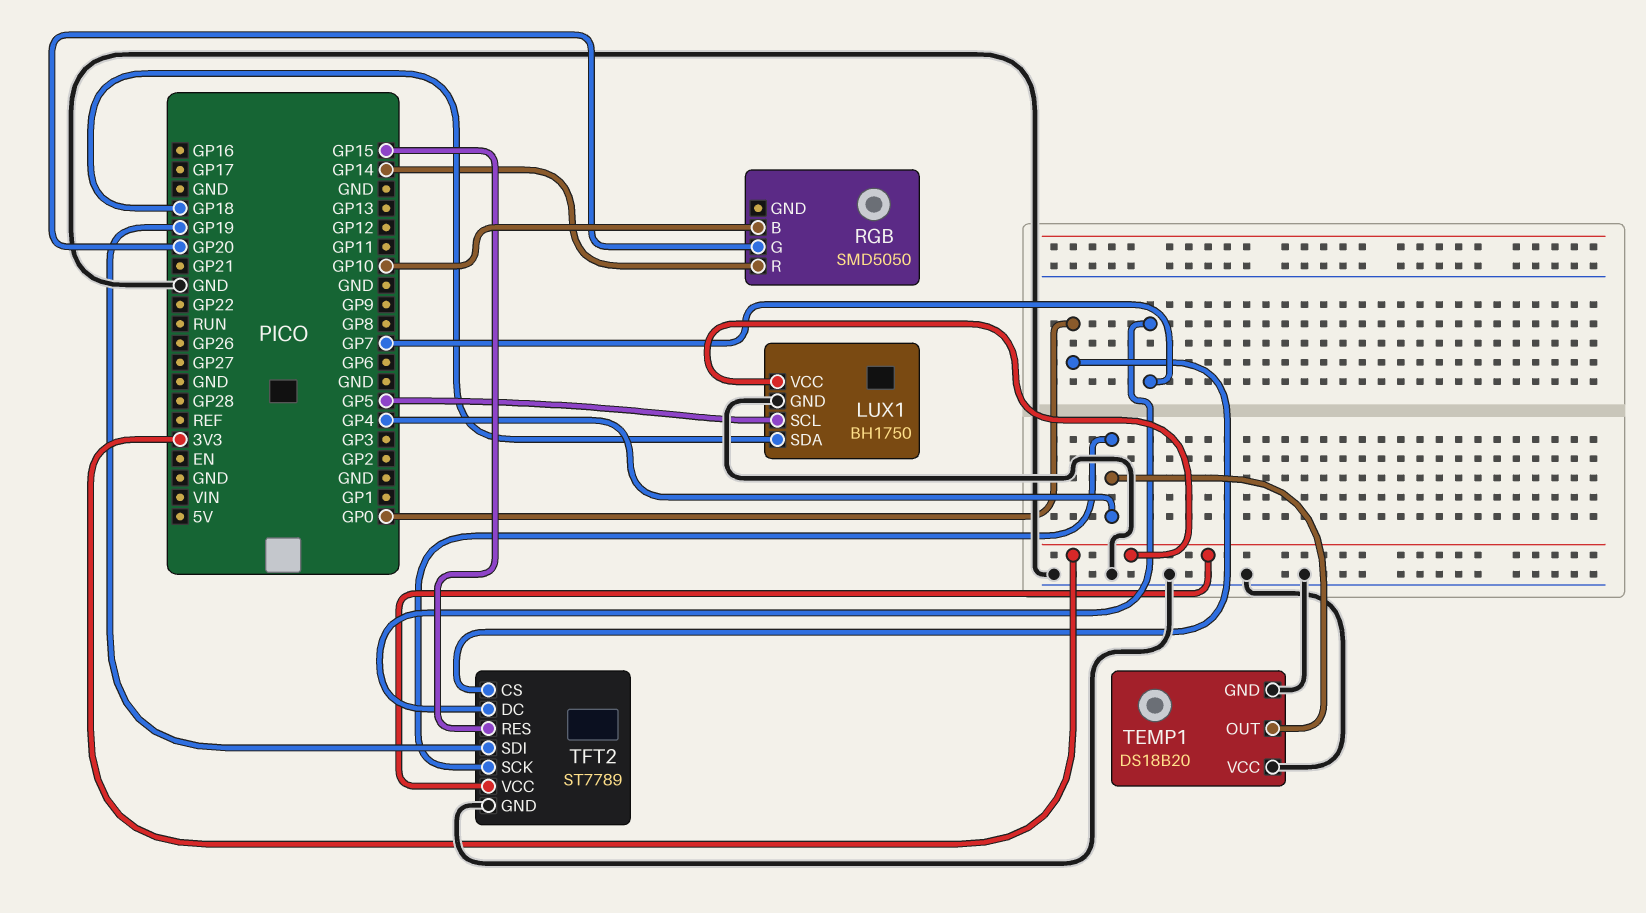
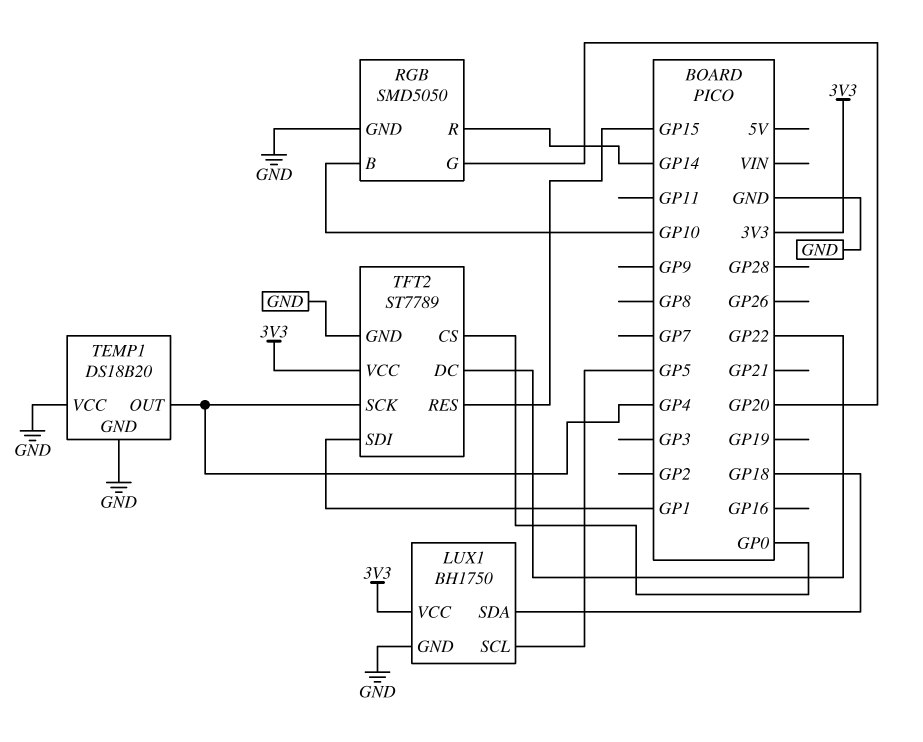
RGB pin GND: none -> GND
TFT2 pin DC: GP7 -> GP22
TFT2 pin SDI: GP19 -> GP1

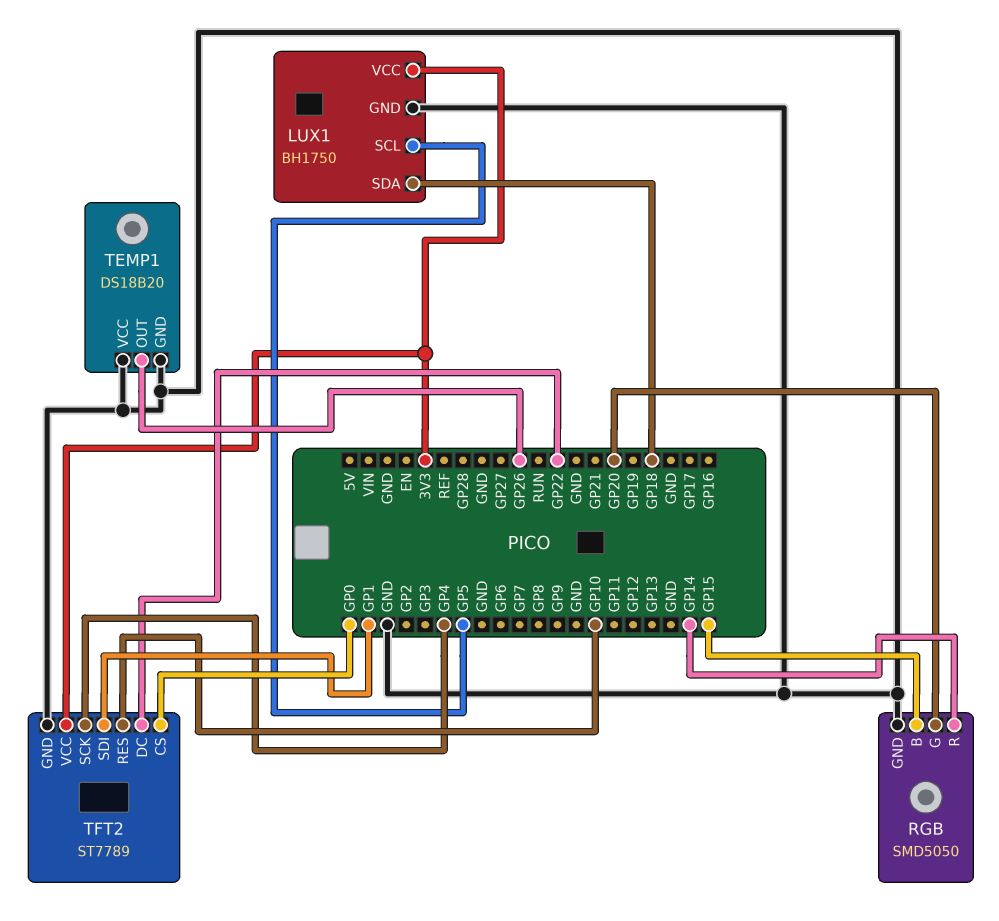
RGB pin B: GP10 -> GP15
TEMP1 pin OUT: GP4 -> GP26
TFT2 pin RES: GP15 -> GP10

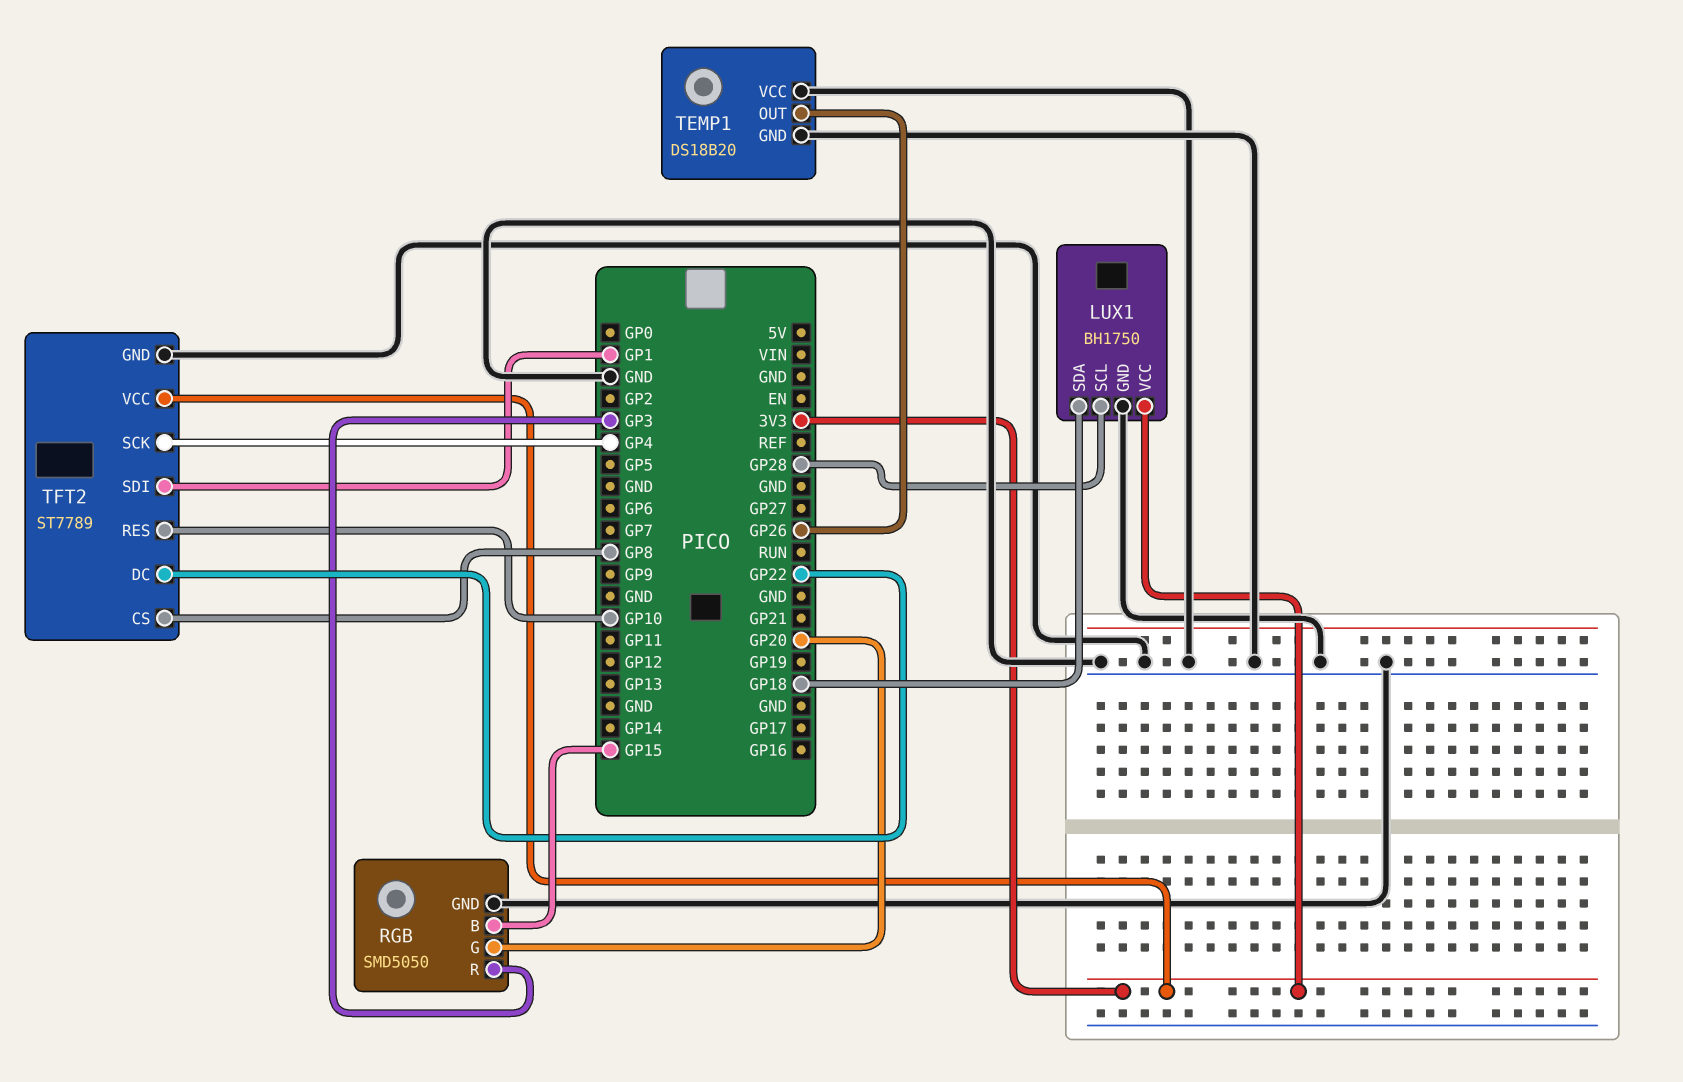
LUX1 pin SCL: GP5 -> GP28
RGB pin R: GP14 -> GP3
TFT2 pin CS: GP0 -> GP8

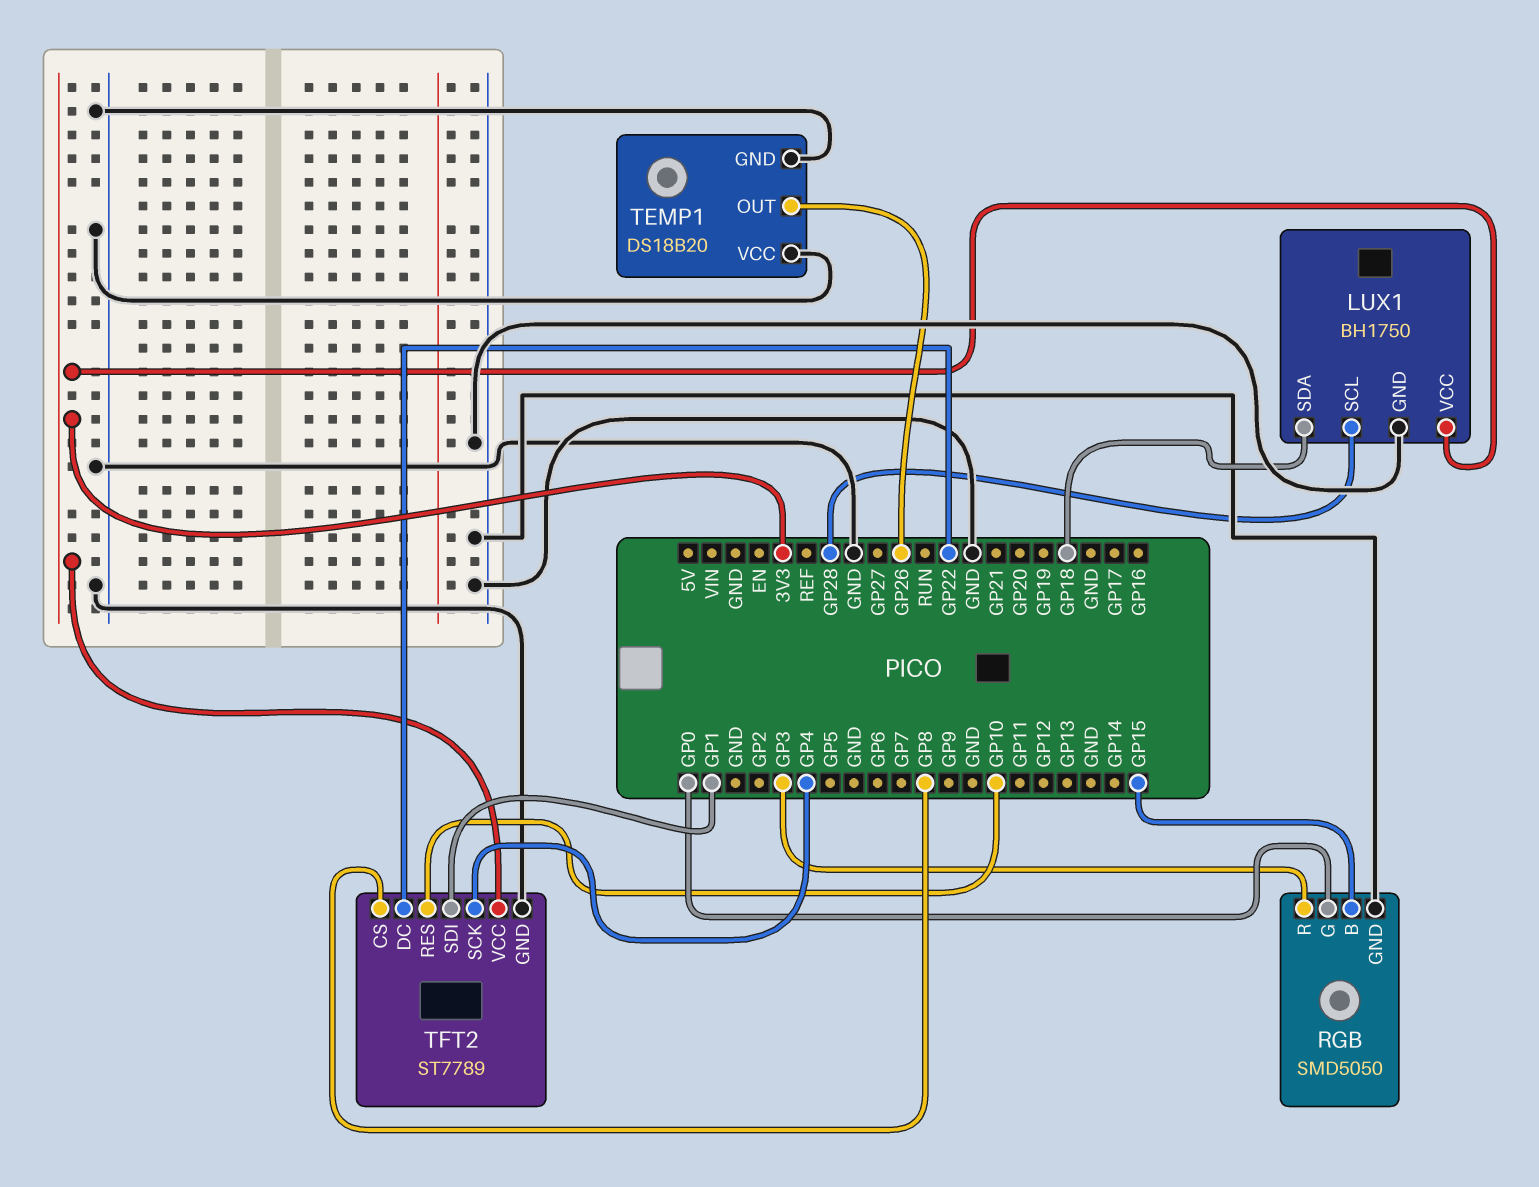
RGB pin G: GP20 -> GP0

